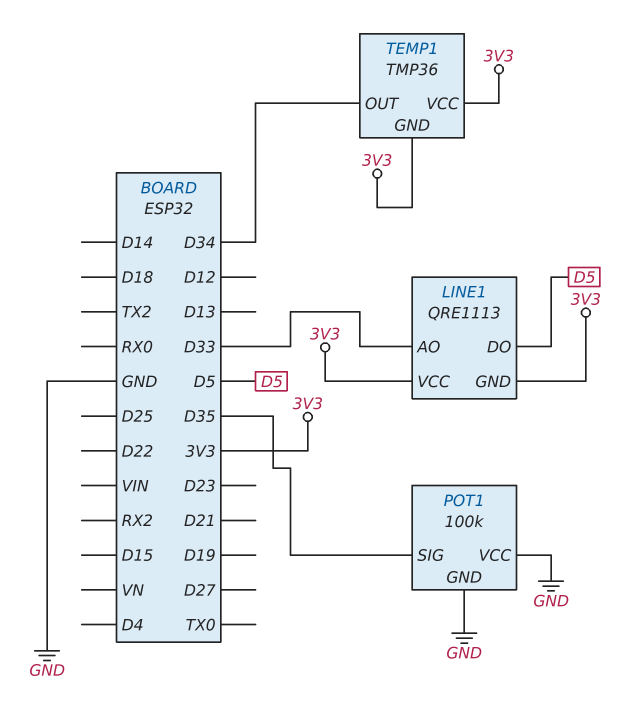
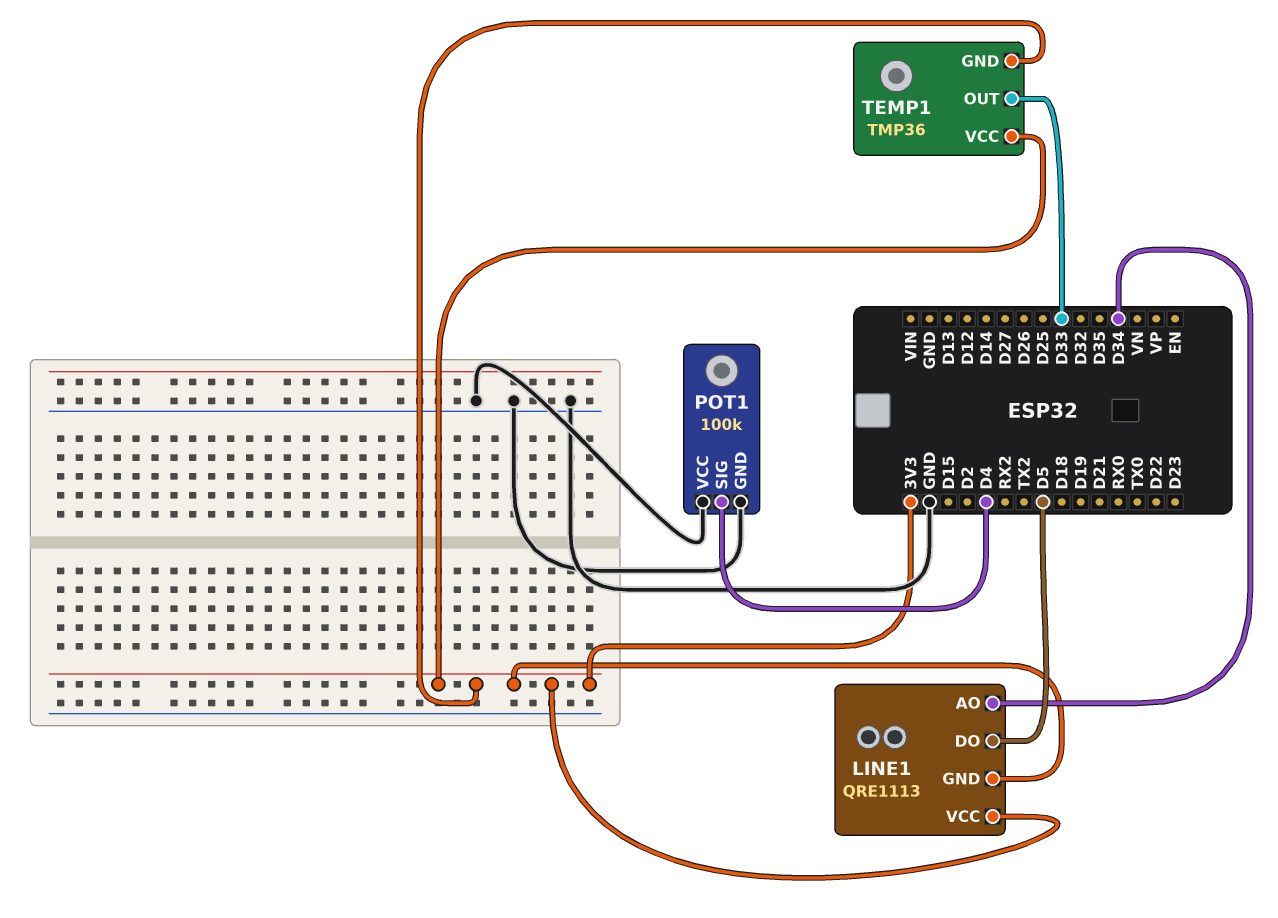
LINE1 pin AO: D33 -> D34
POT1 pin SIG: D35 -> D4
TEMP1 pin OUT: D34 -> D33

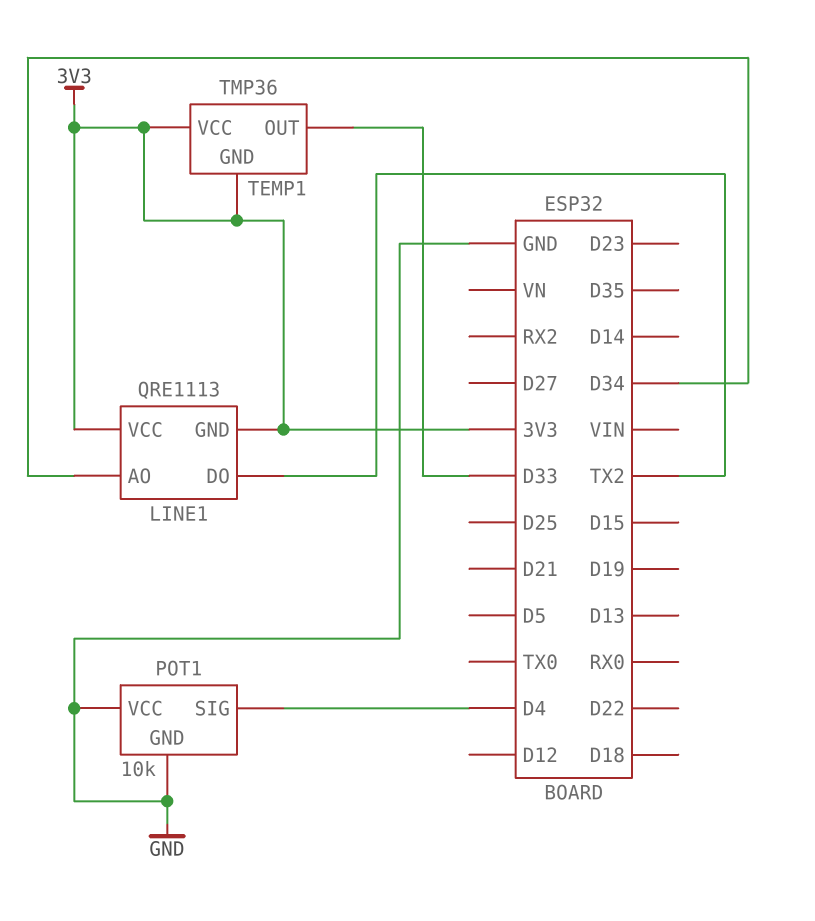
LINE1 pin DO: D5 -> TX2
POT1: 100k -> 10k

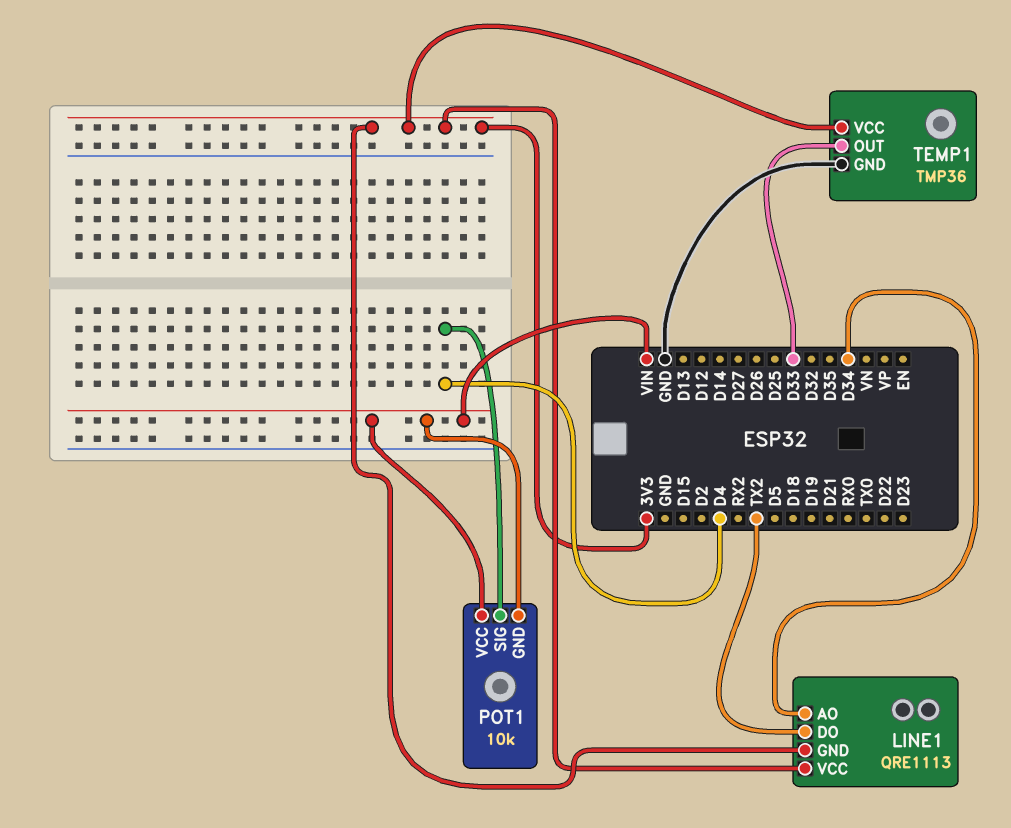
POT1 pin GND: GND -> VIN
POT1 pin VCC: GND -> VIN
TEMP1 pin GND: 3V3 -> GND

